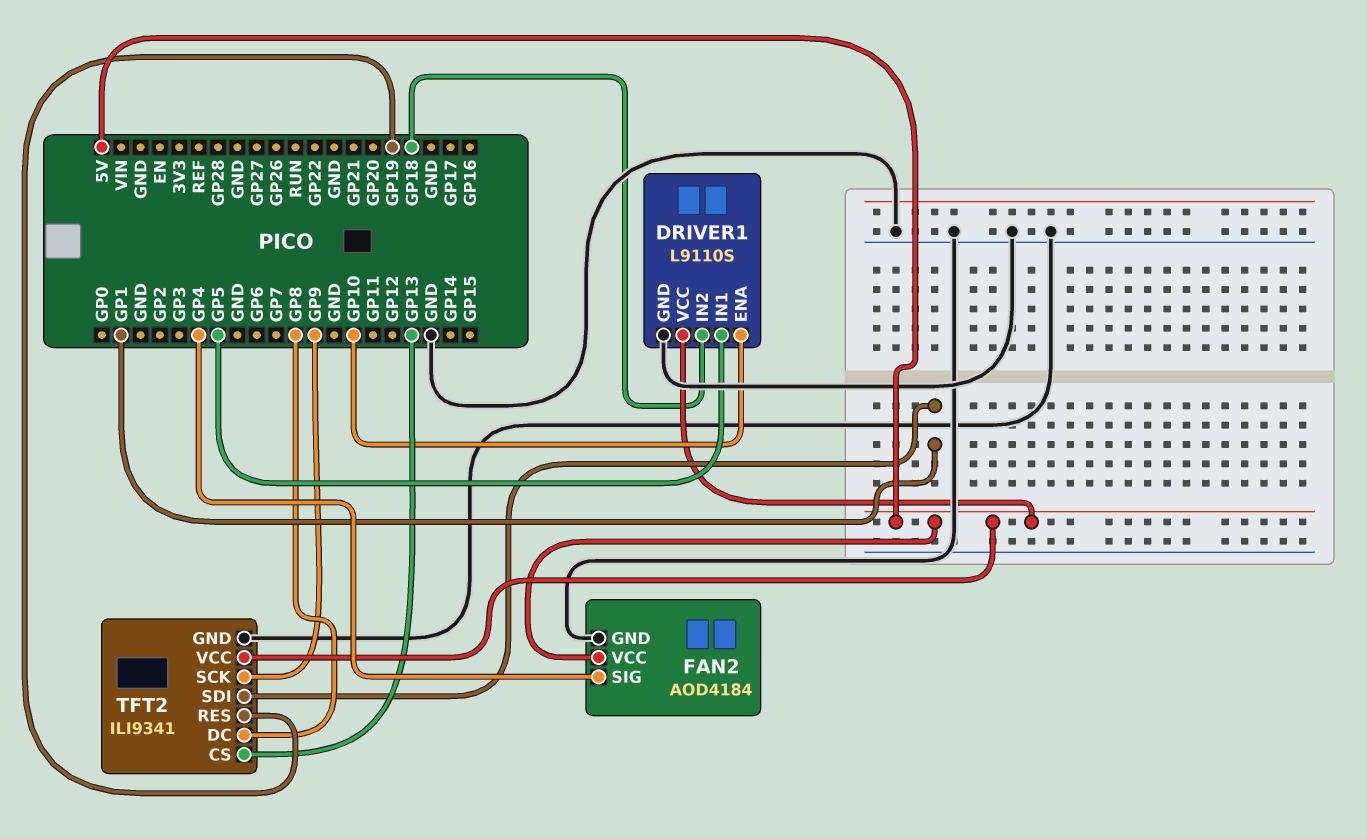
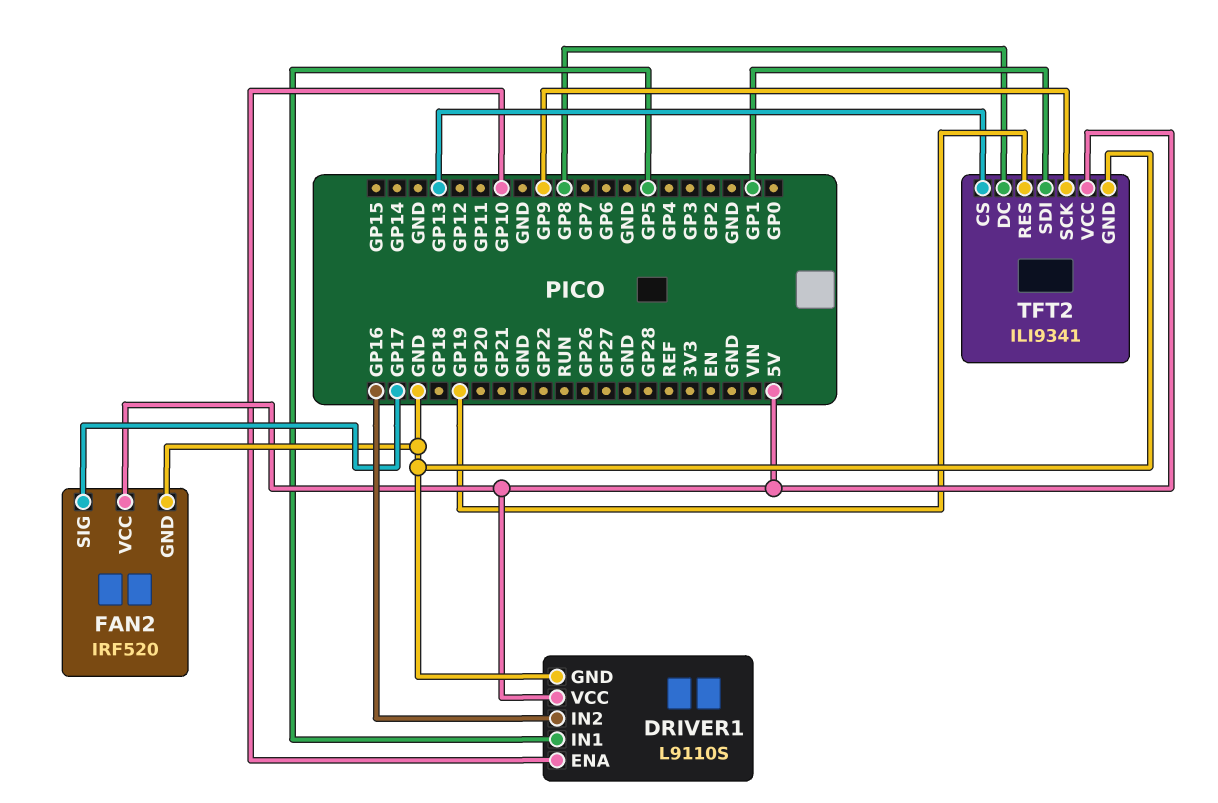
DRIVER1 pin IN2: GP18 -> GP16
FAN2: AOD4184 -> IRF520
FAN2 pin SIG: GP4 -> GP17

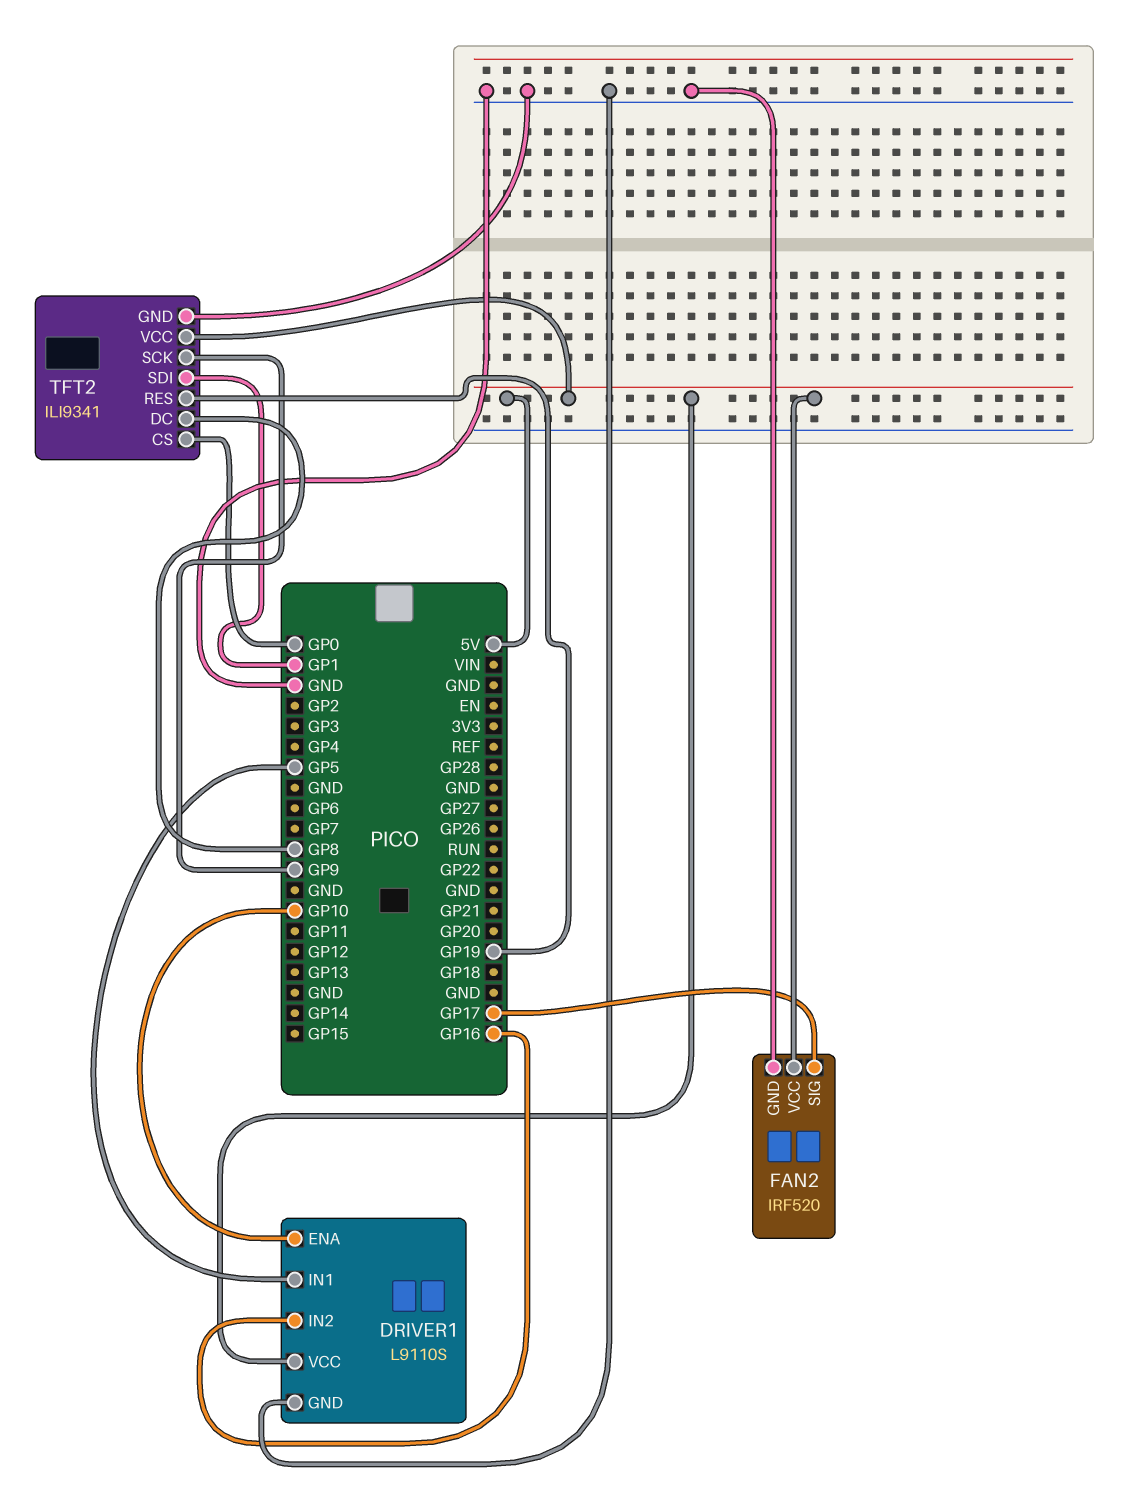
TFT2 pin CS: GP13 -> GP0

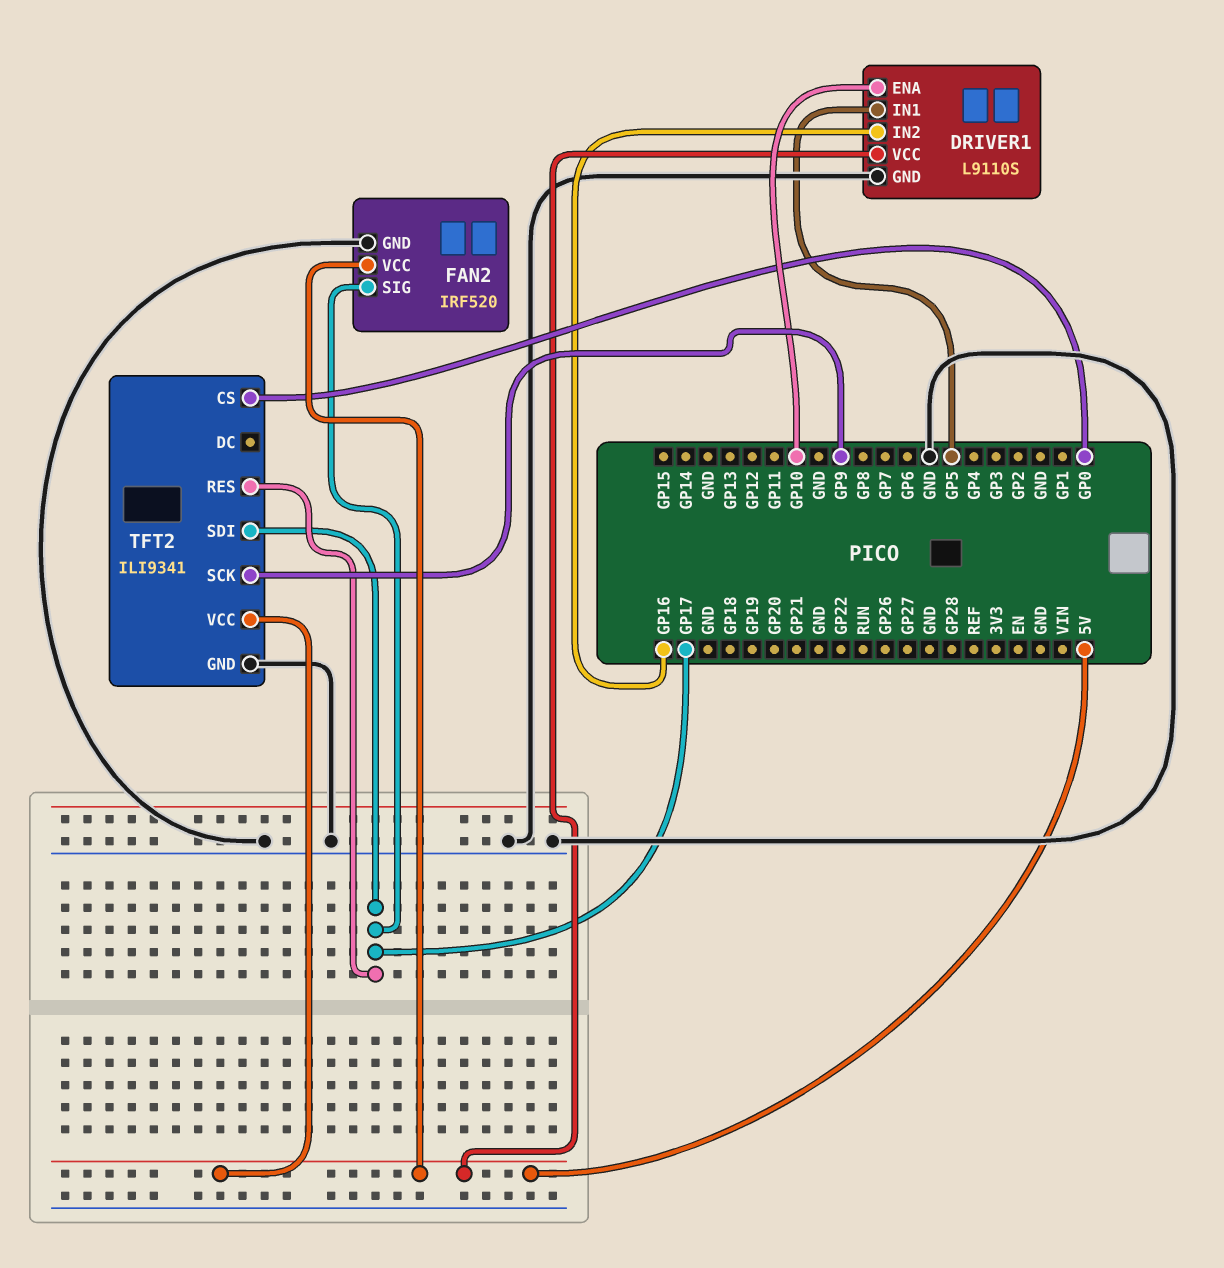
TFT2 pin DC: GP8 -> none
TFT2 pin RES: GP19 -> GP17
TFT2 pin SDI: GP1 -> GP17

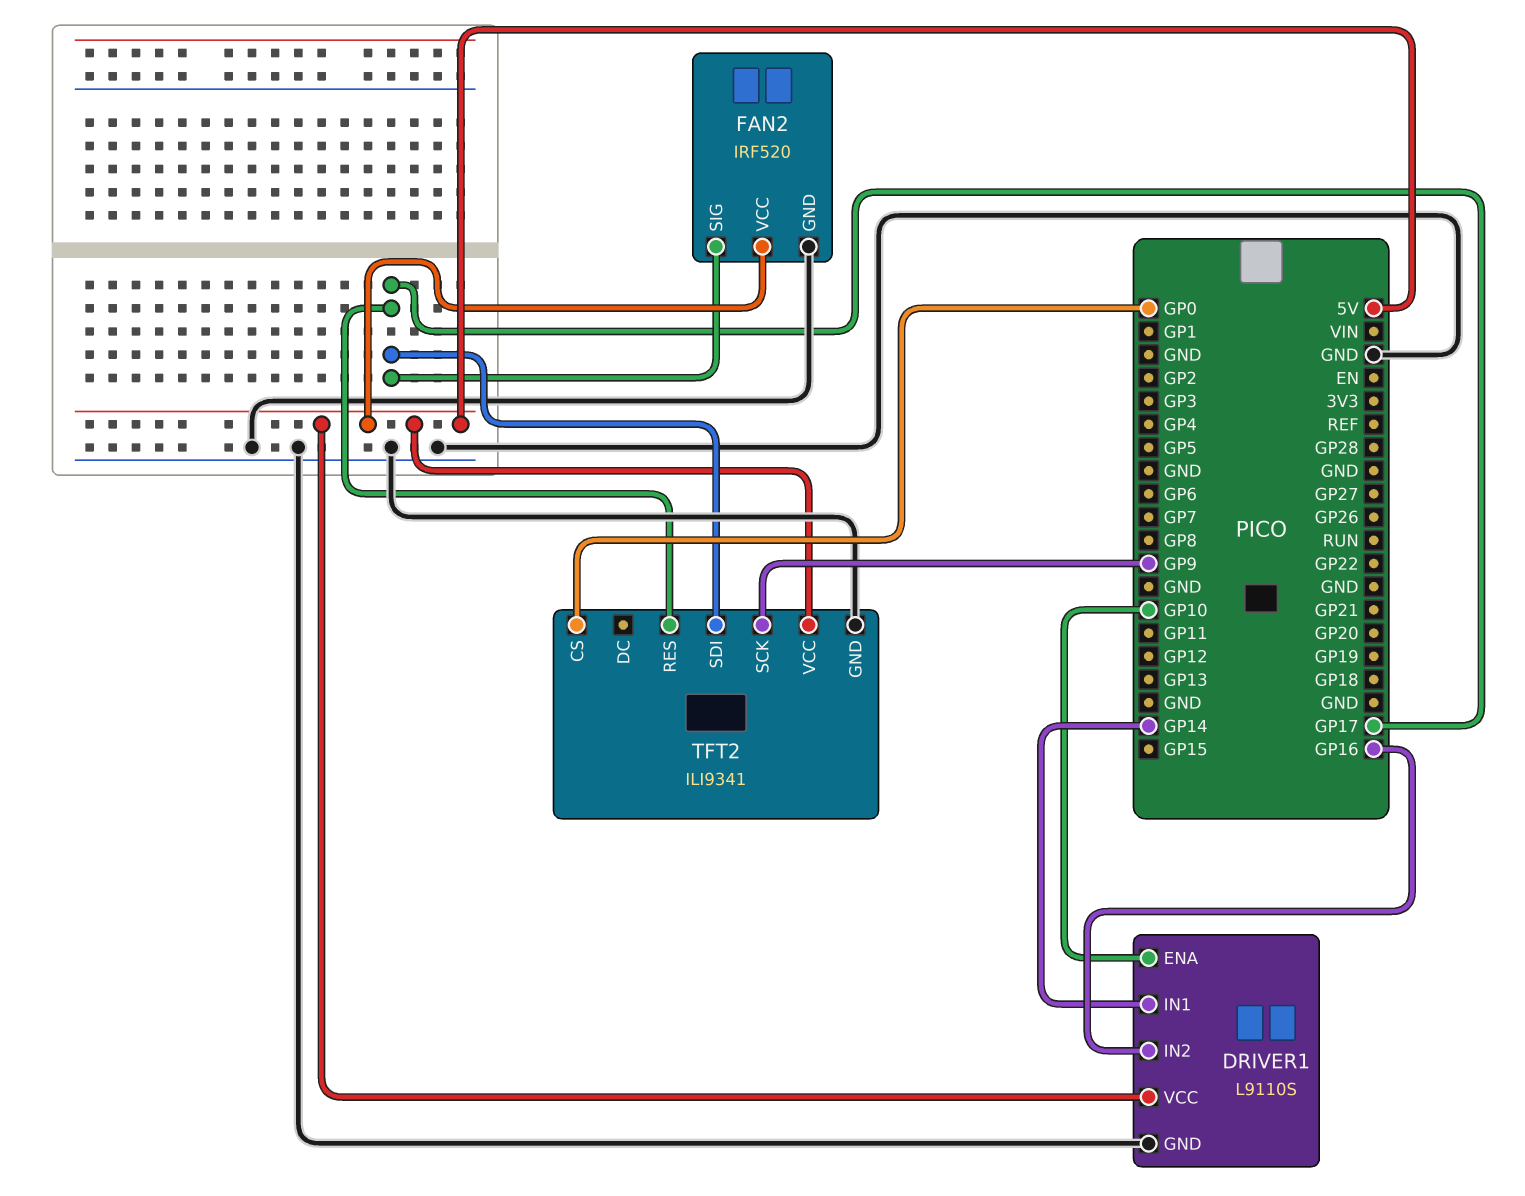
DRIVER1 pin IN1: GP5 -> GP14

